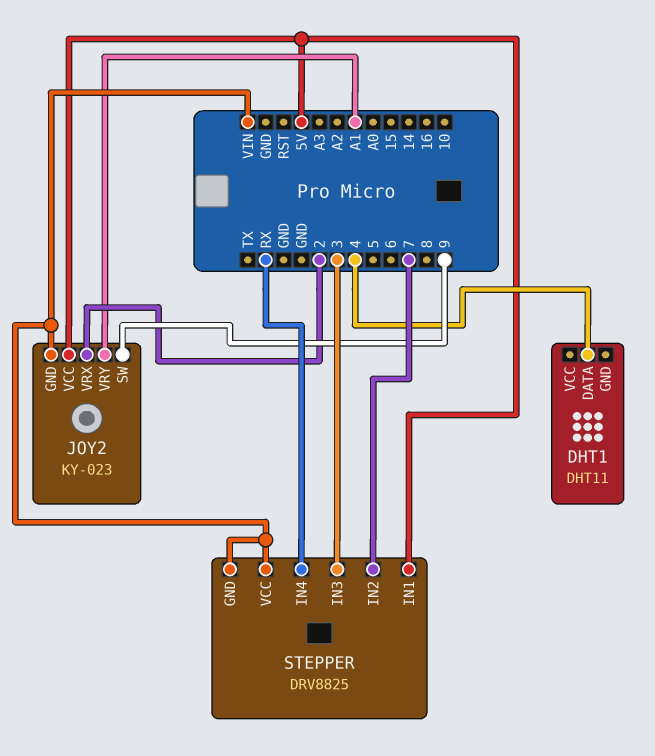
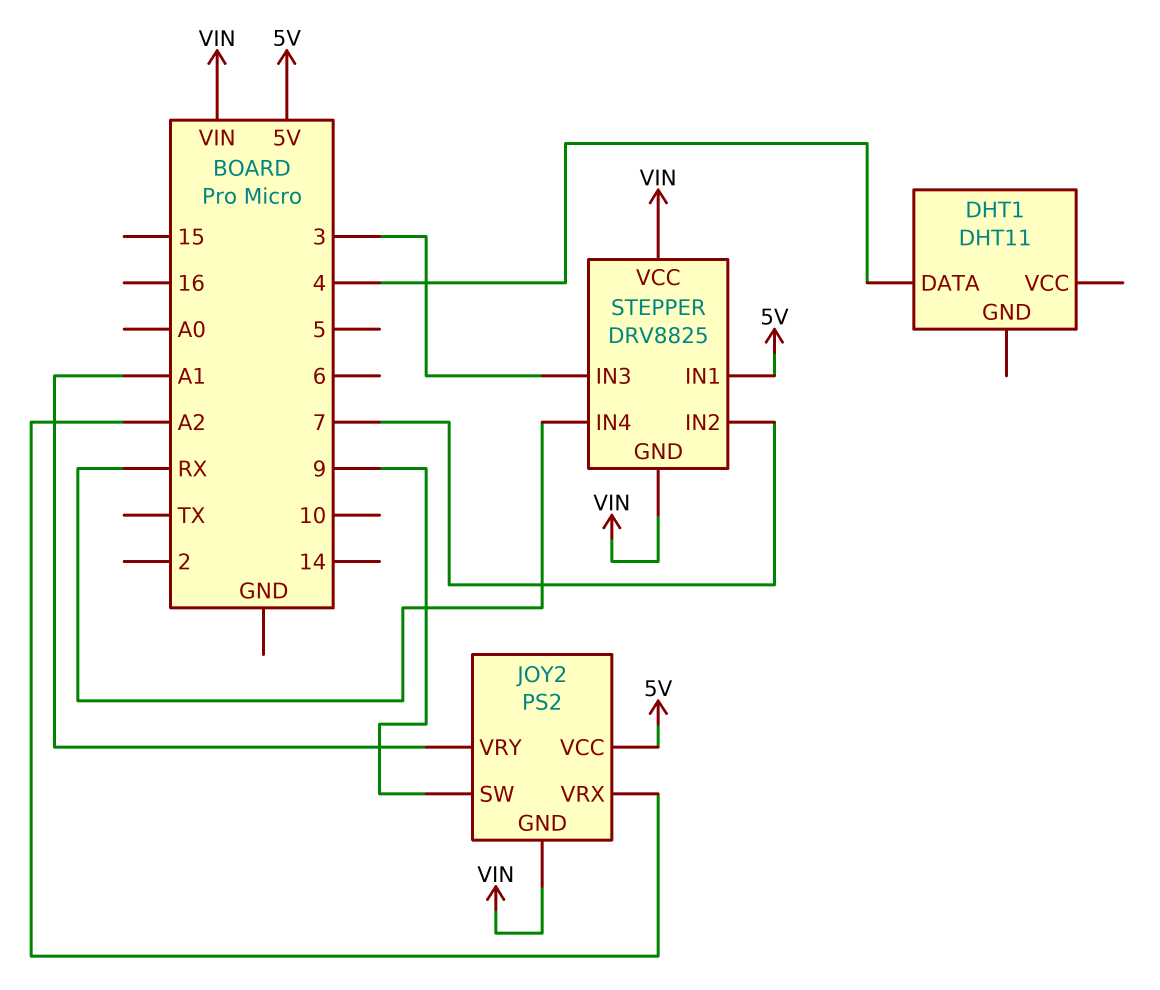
JOY2: KY-023 -> PS2
JOY2 pin VRX: 2 -> A2

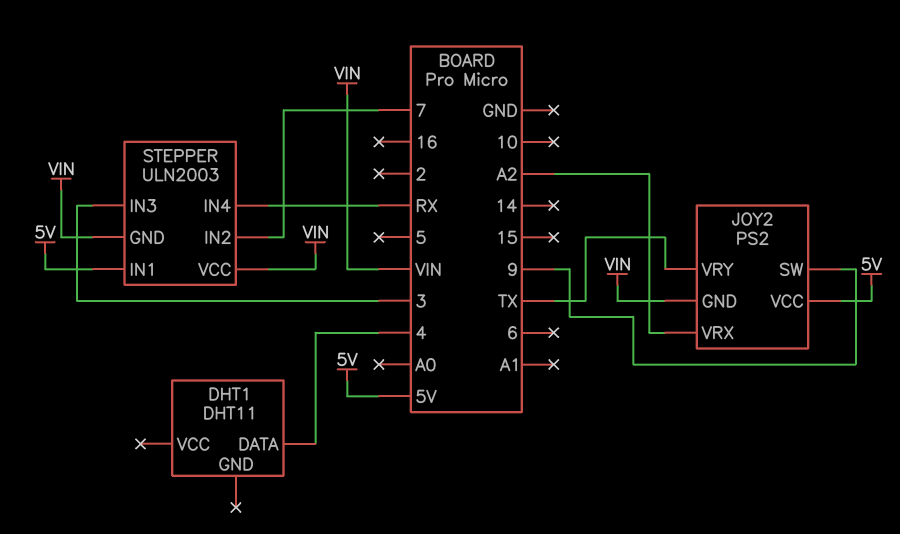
JOY2 pin VRY: A1 -> TX
STEPPER: DRV8825 -> ULN2003

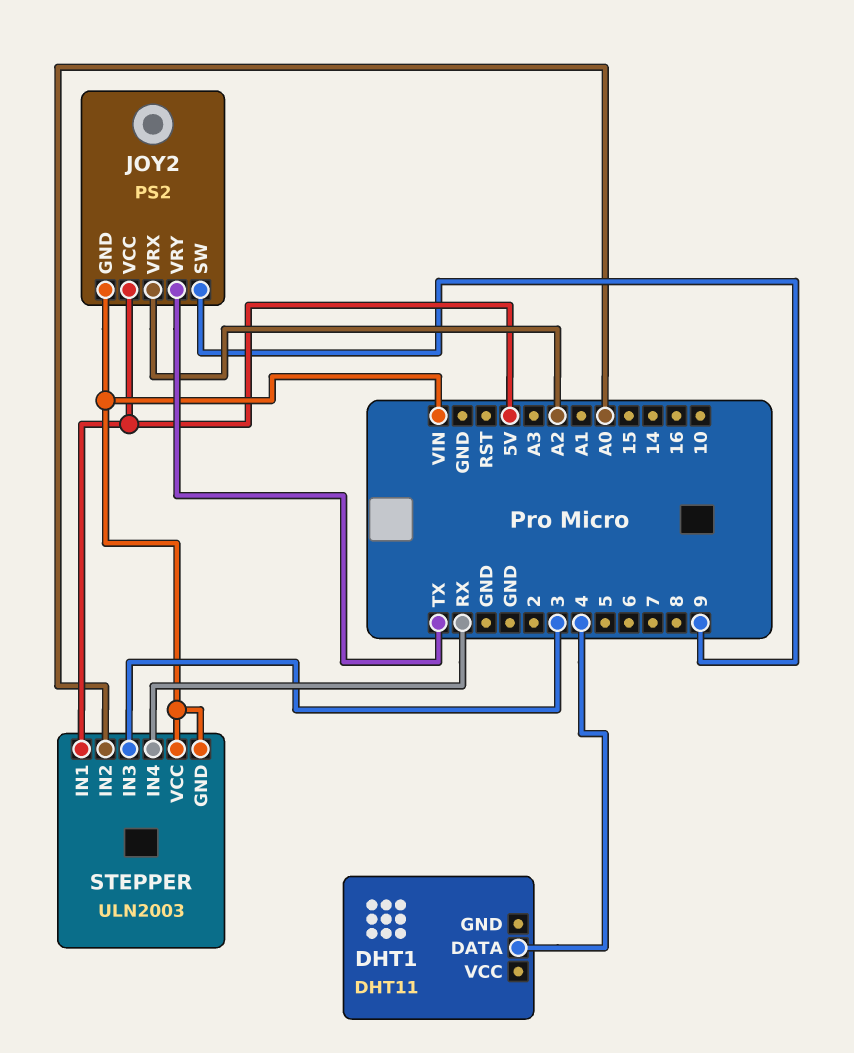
STEPPER pin IN2: 7 -> A0

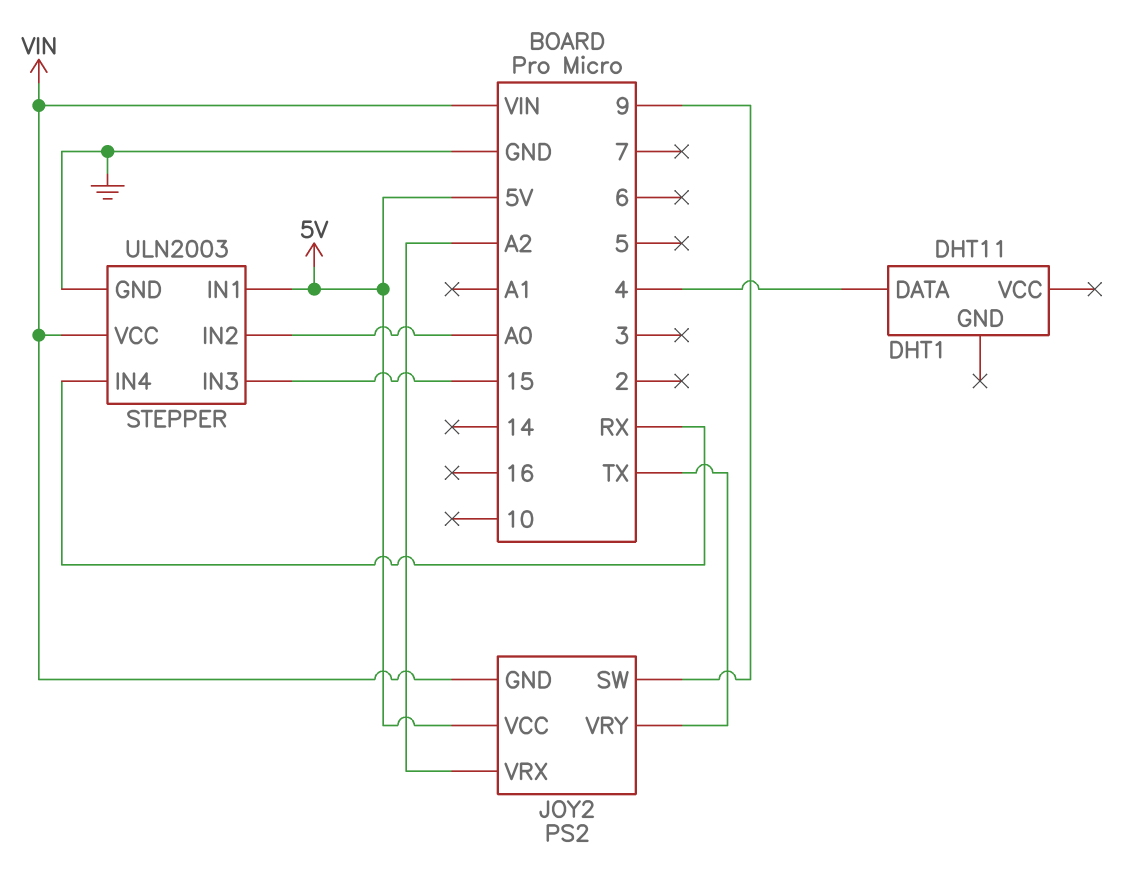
STEPPER pin GND: VIN -> GND
STEPPER pin IN3: 3 -> 15

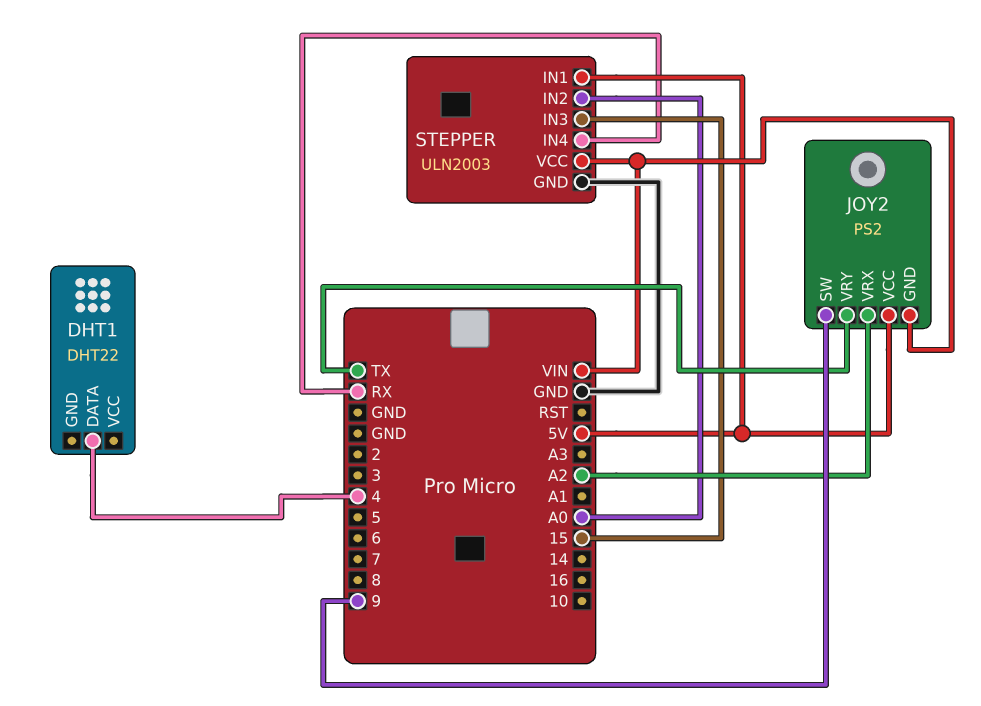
DHT1: DHT11 -> DHT22

